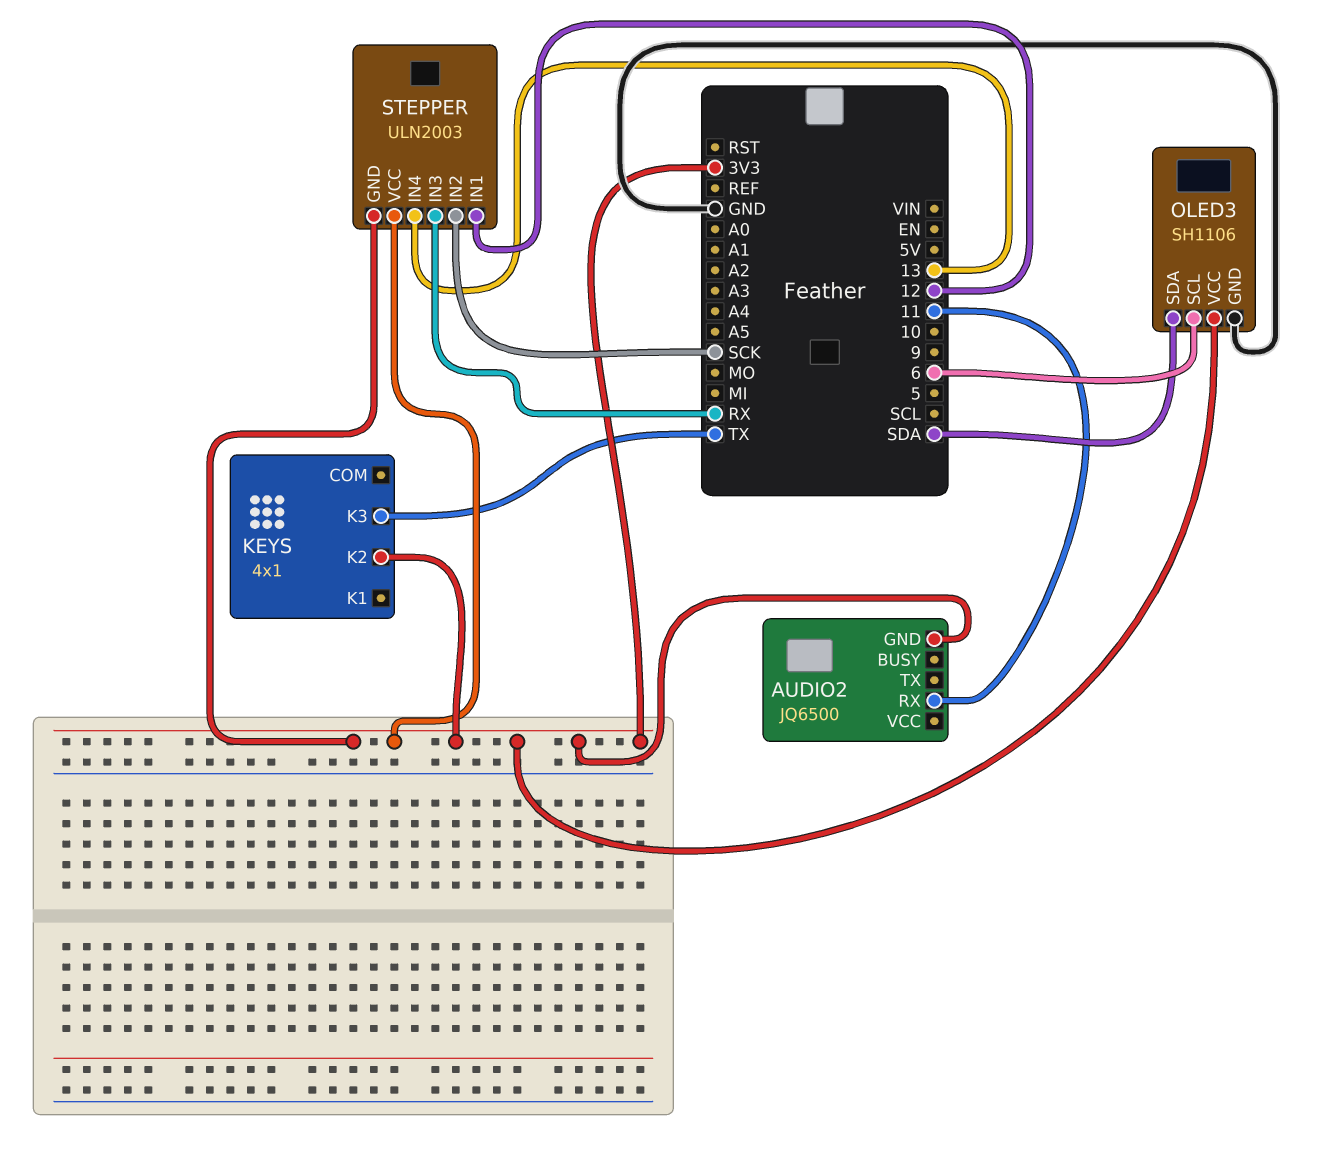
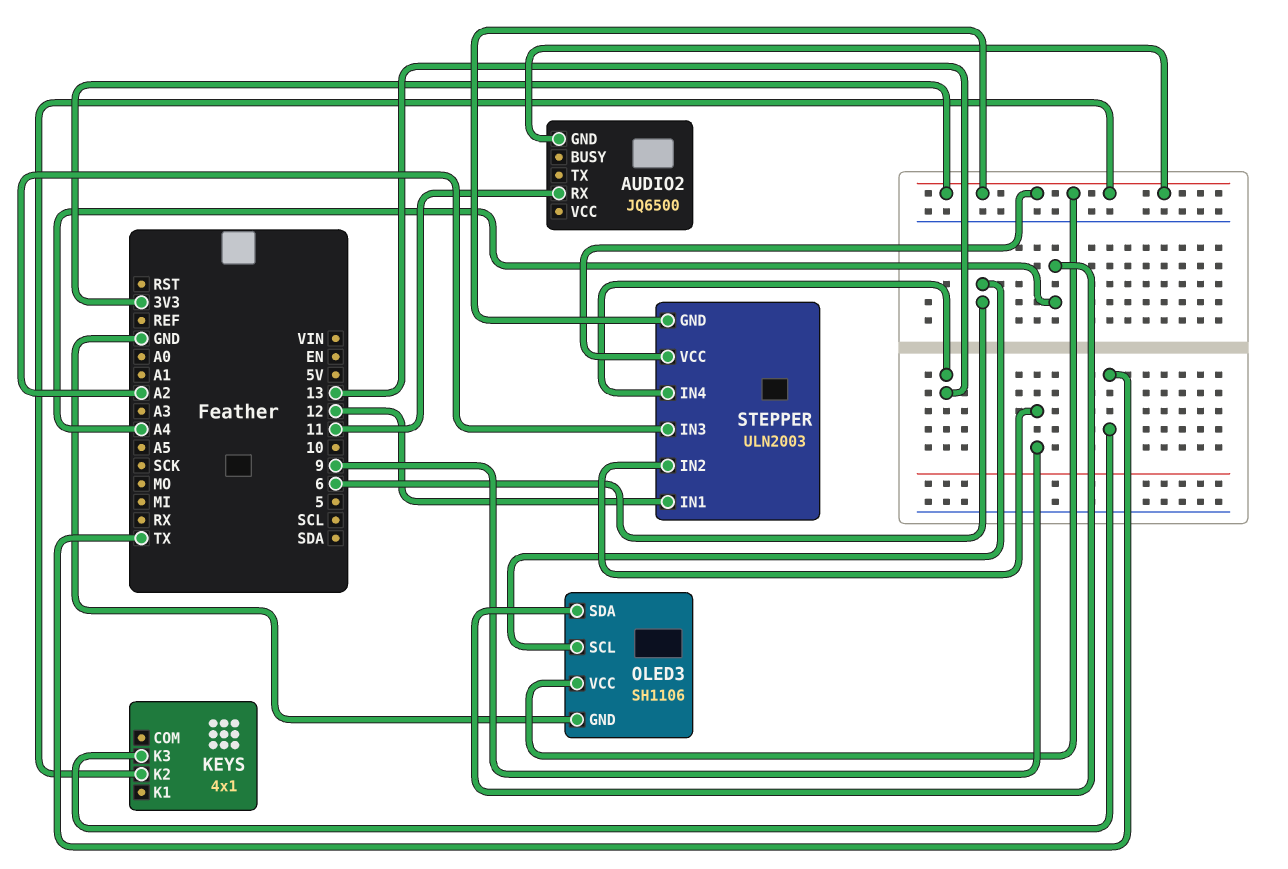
OLED3 pin SDA: SDA -> A4
STEPPER pin IN2: SCK -> 9
STEPPER pin IN3: RX -> A2

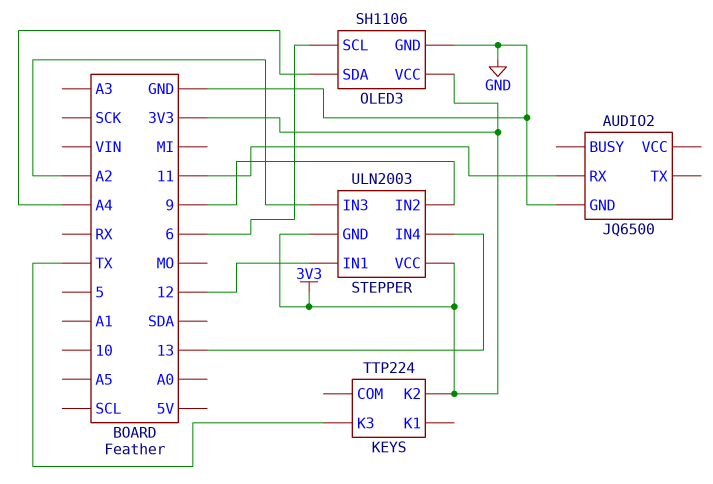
AUDIO2 pin GND: 3V3 -> GND
KEYS: 4x1 -> TTP224

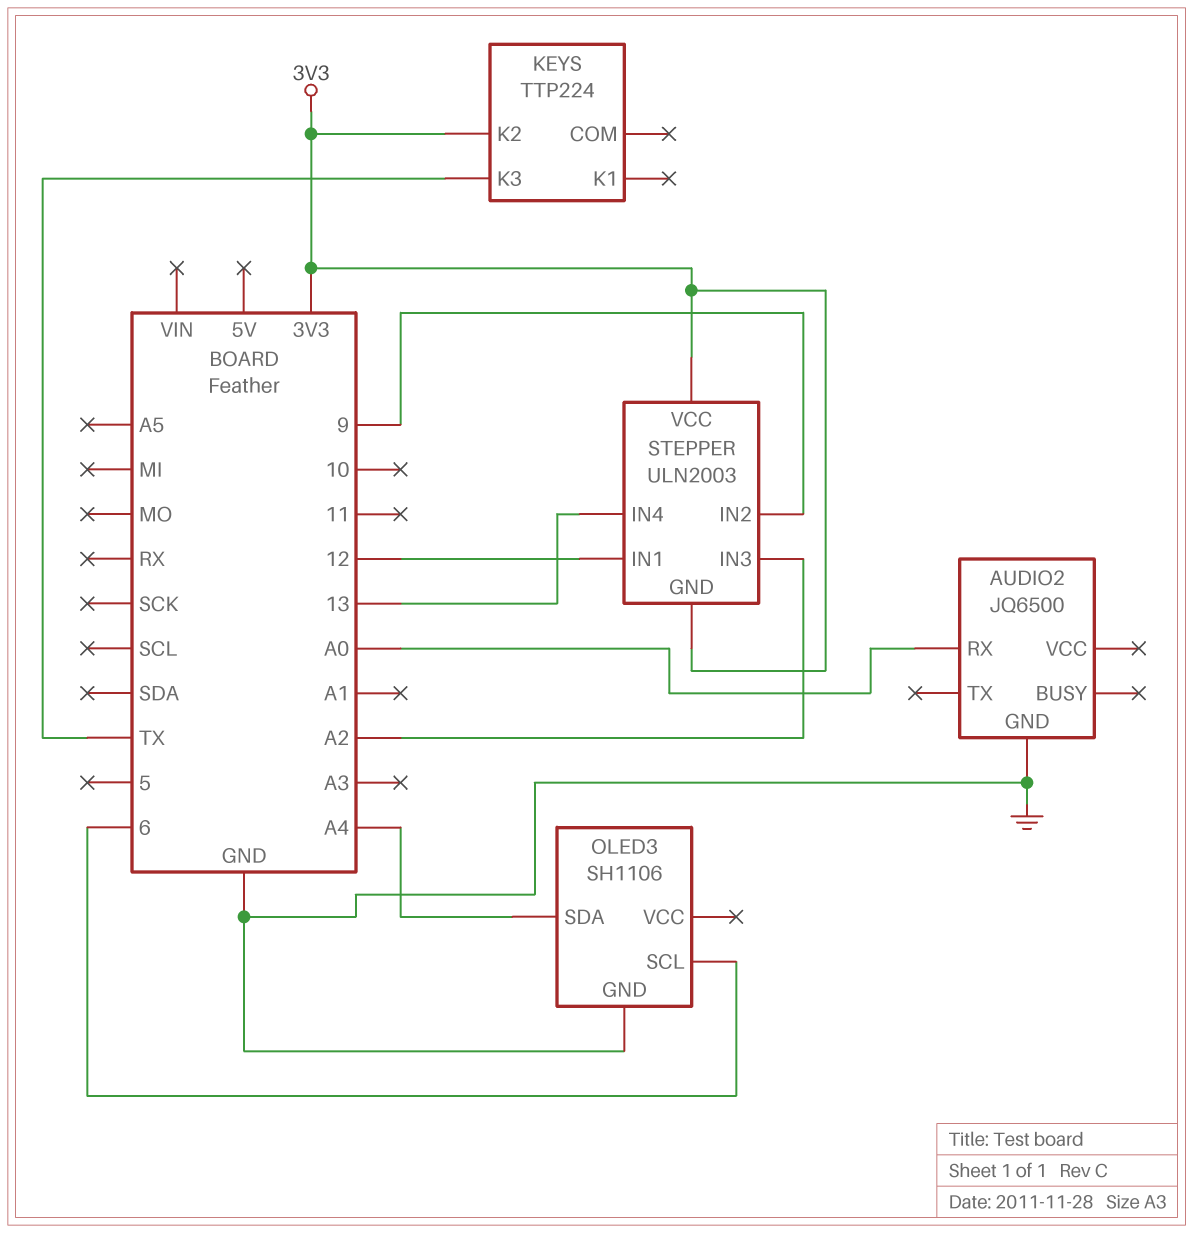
AUDIO2 pin RX: 11 -> A0
OLED3 pin VCC: 3V3 -> none

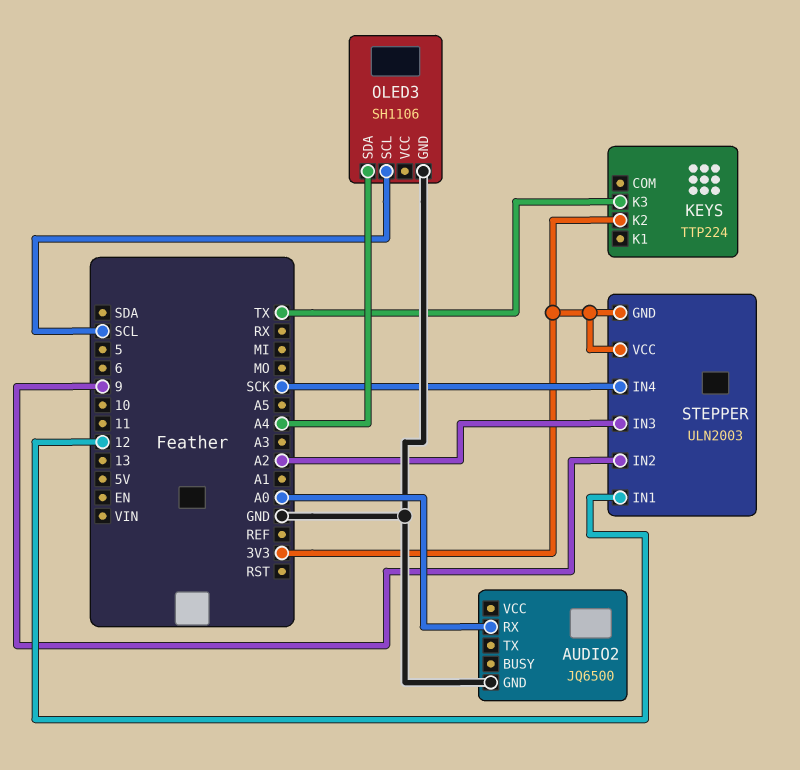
OLED3 pin SCL: 6 -> SCL
STEPPER pin IN4: 13 -> SCK

